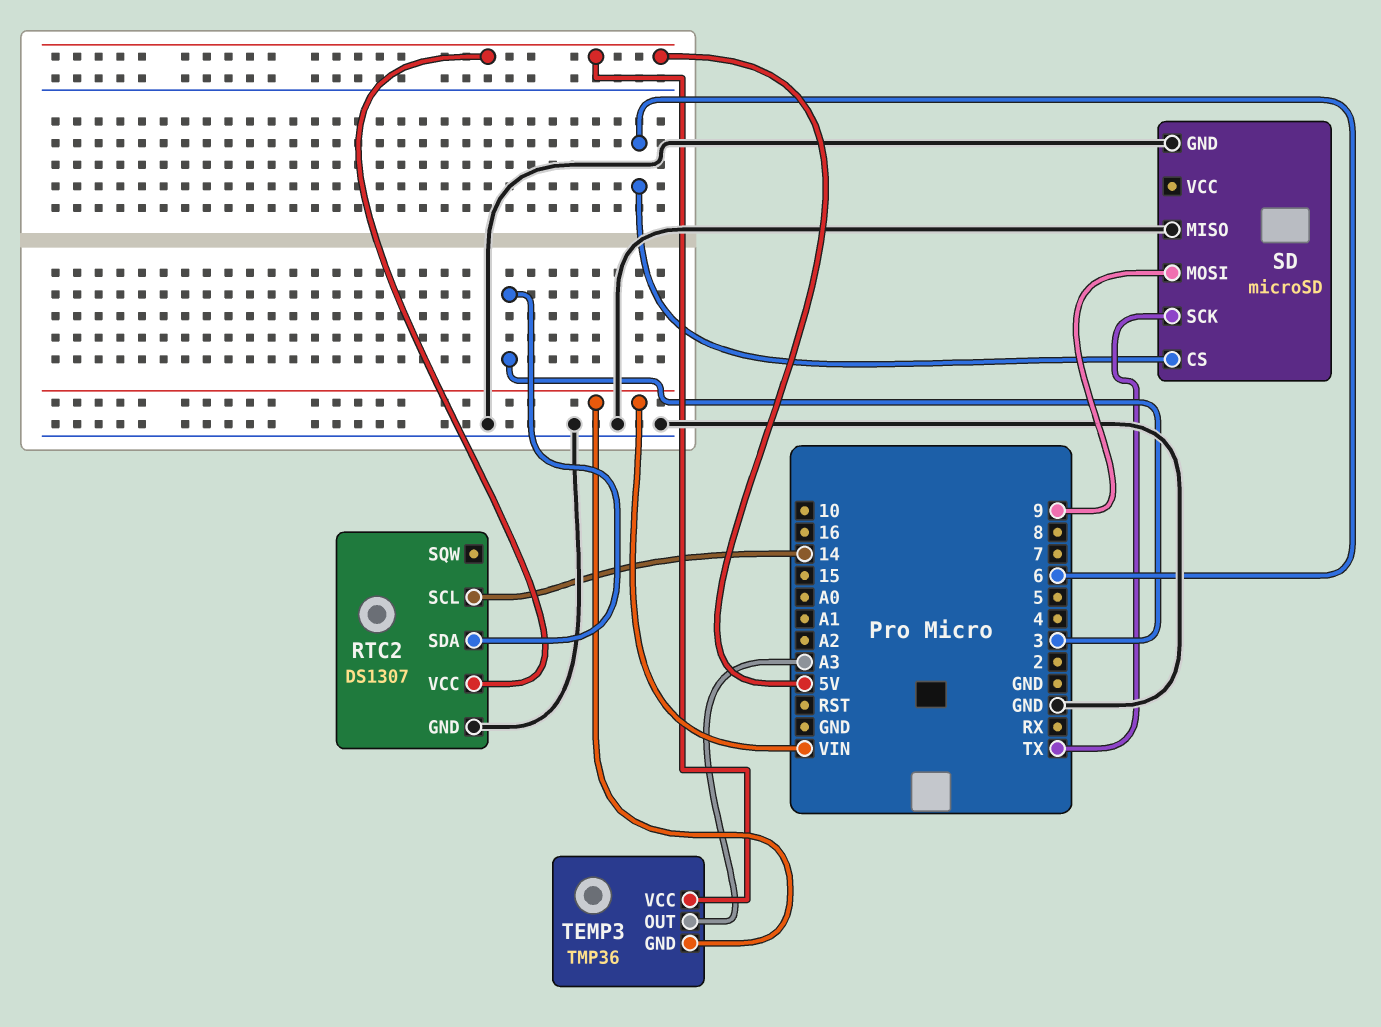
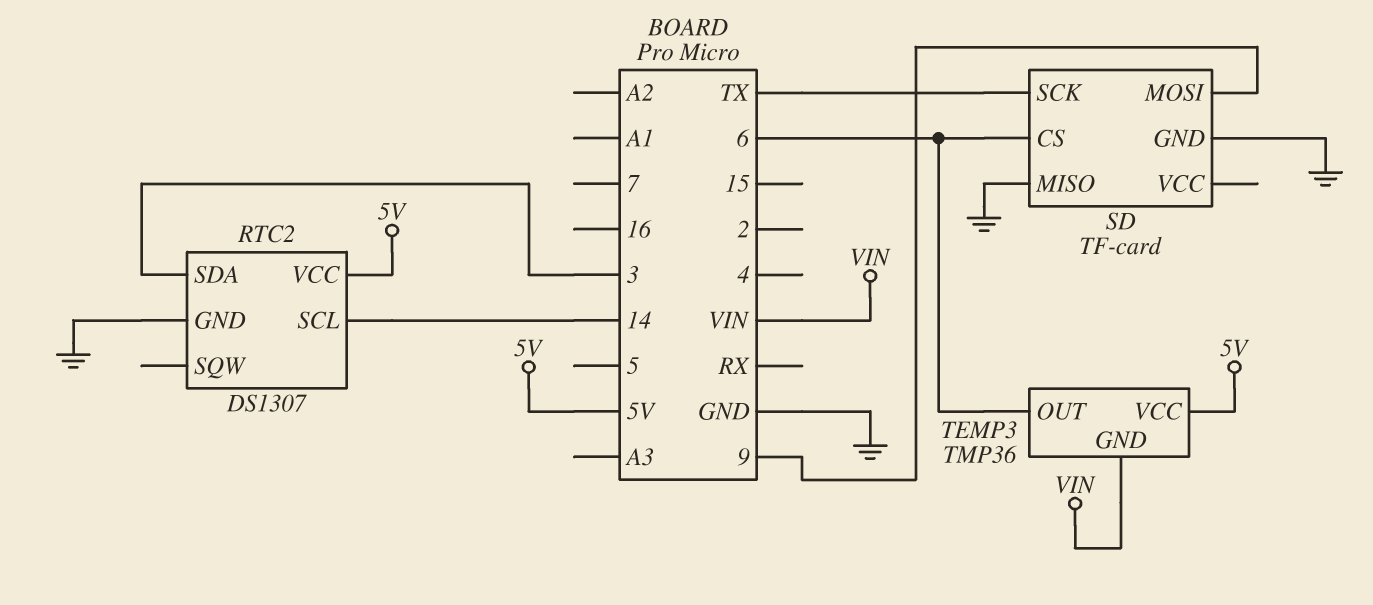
SD: microSD -> TF-card
TEMP3 pin OUT: A3 -> 6

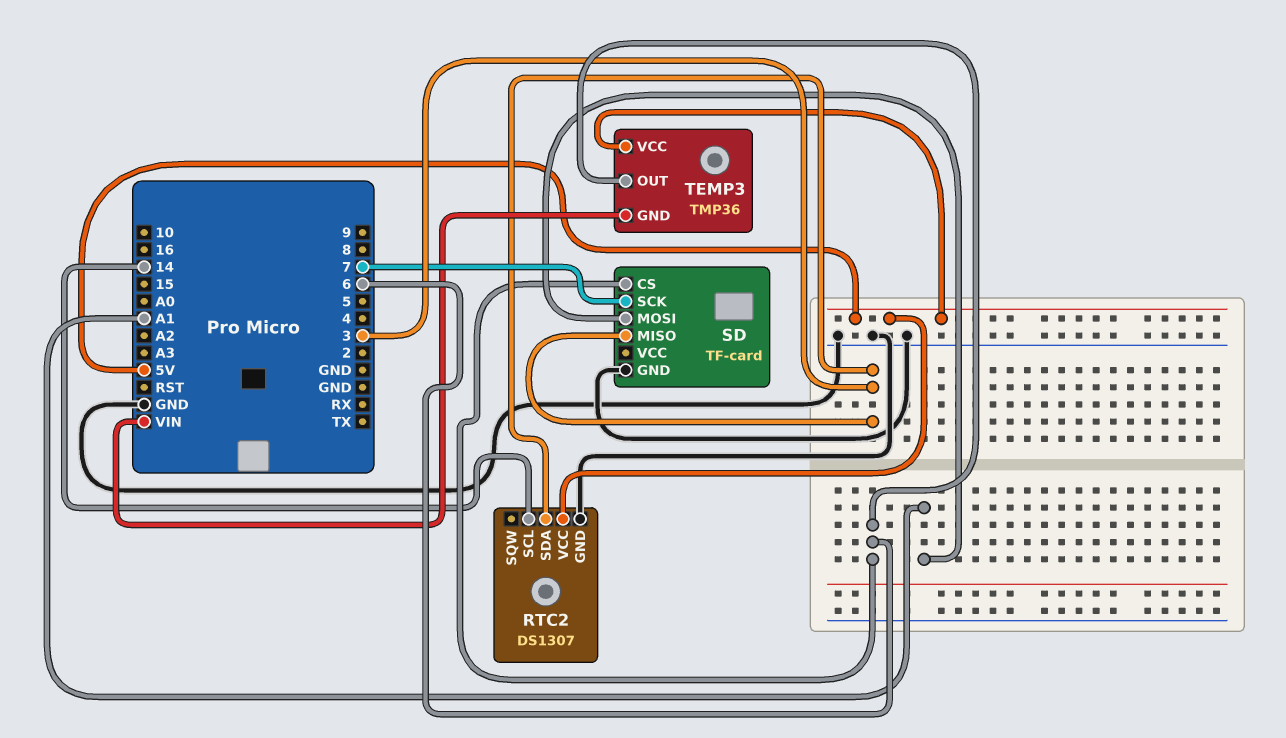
SD pin MISO: GND -> 3
SD pin MOSI: 9 -> A1
SD pin SCK: TX -> 7

